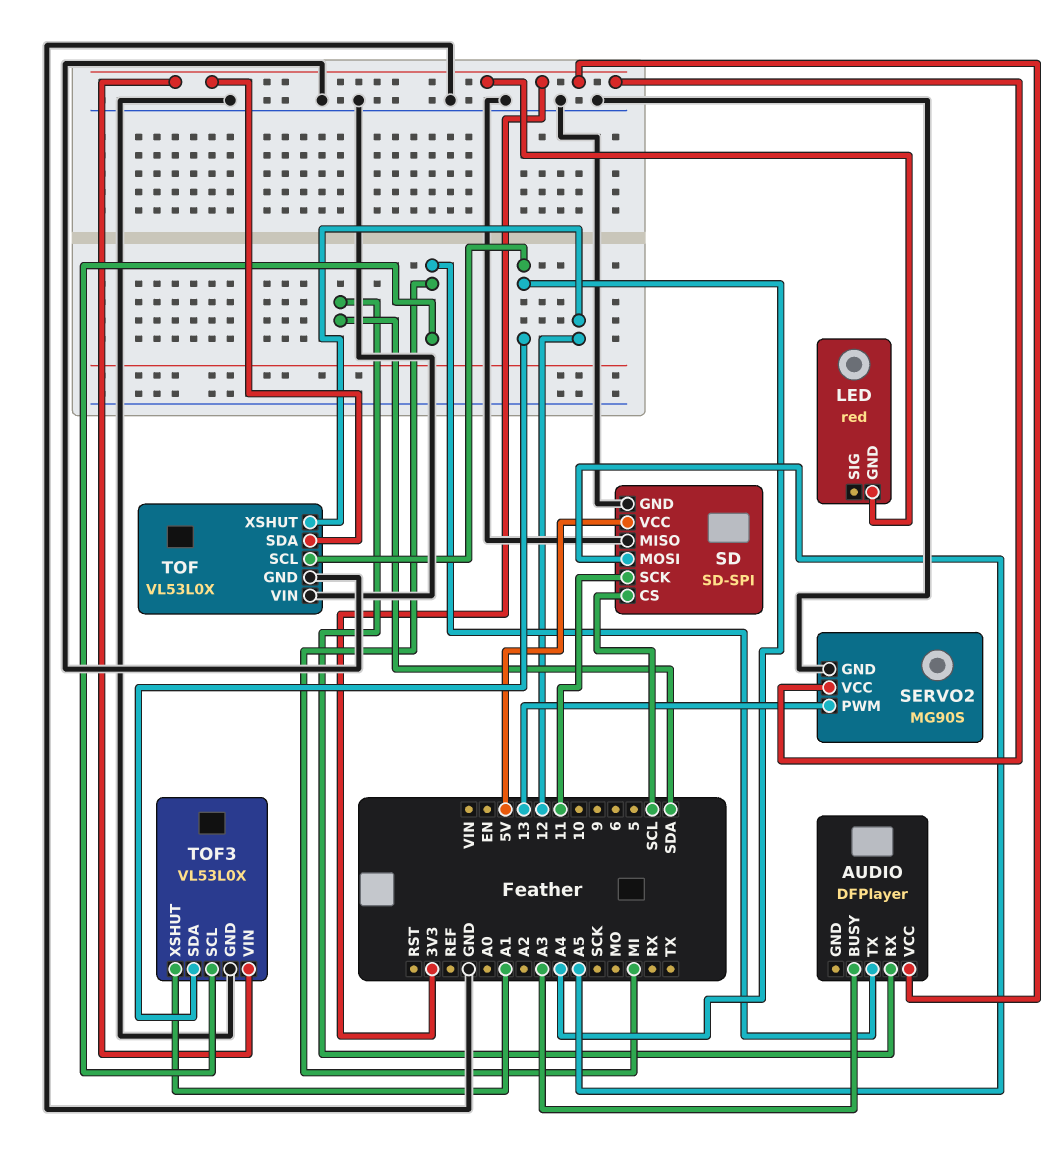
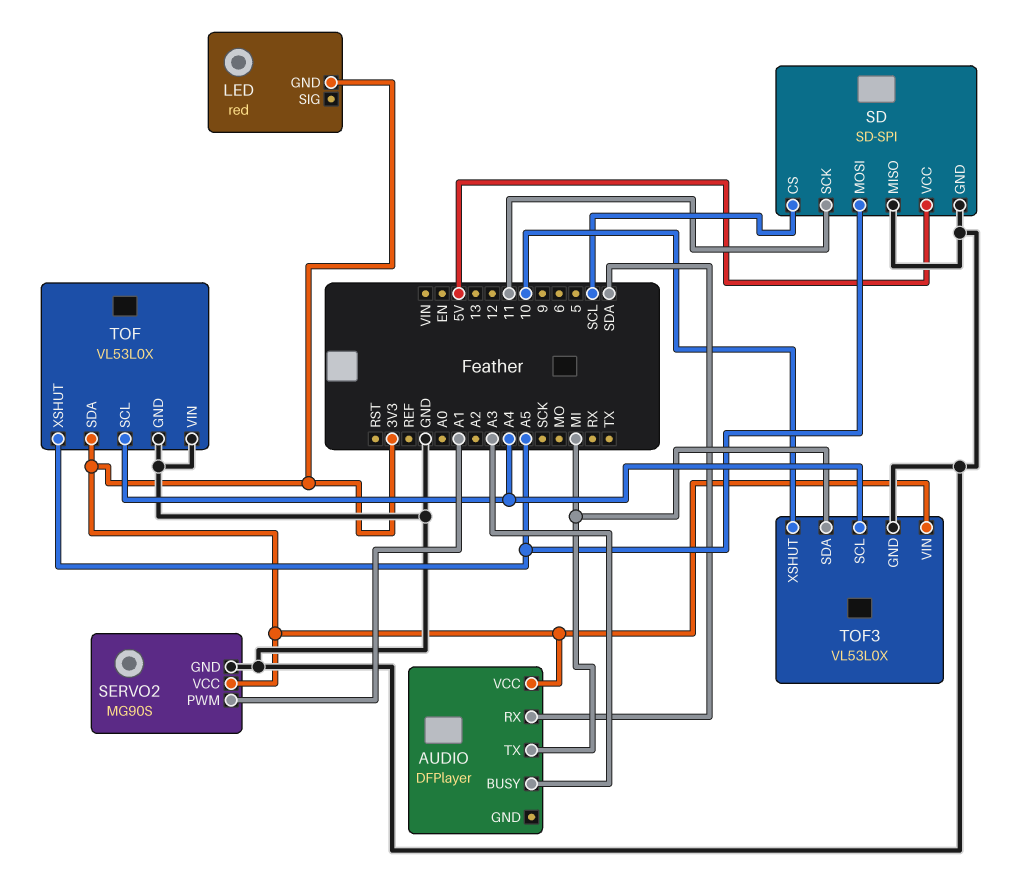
SERVO2 pin PWM: 13 -> A1
TOF pin XSHUT: 12 -> A5
TOF3 pin SCL: MI -> A4
TOF3 pin SDA: A4 -> MI
TOF3 pin XSHUT: A1 -> 10

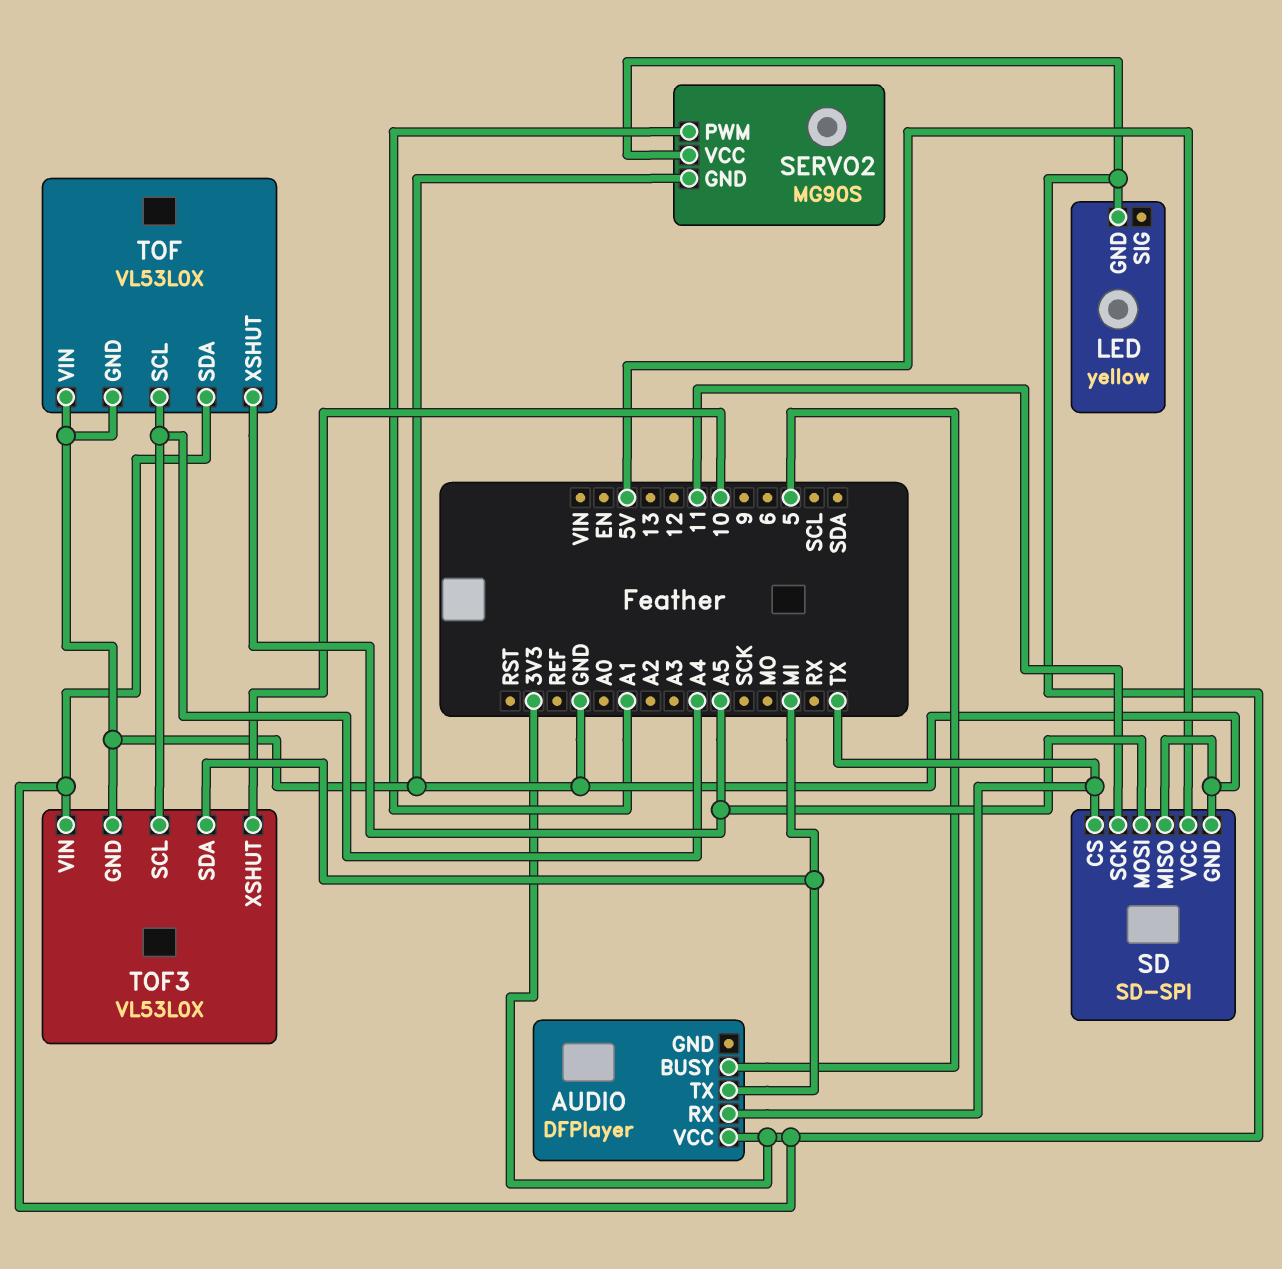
AUDIO pin BUSY: A3 -> 5
AUDIO pin RX: SDA -> TX
LED: red -> yellow
SD pin CS: SCL -> TX

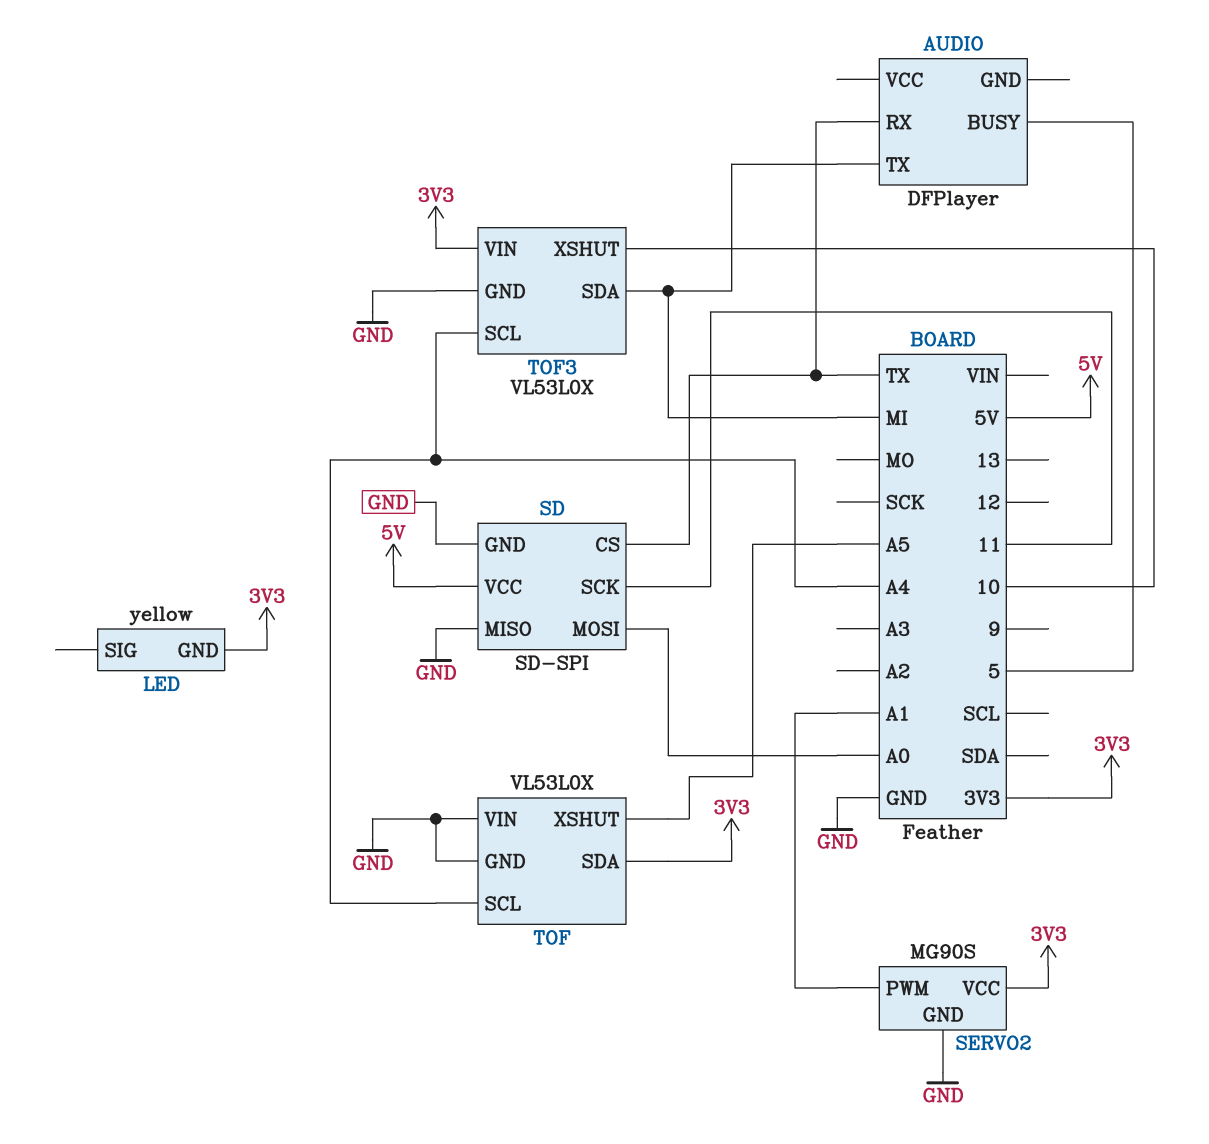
AUDIO pin VCC: 3V3 -> none
SD pin MOSI: A5 -> A0

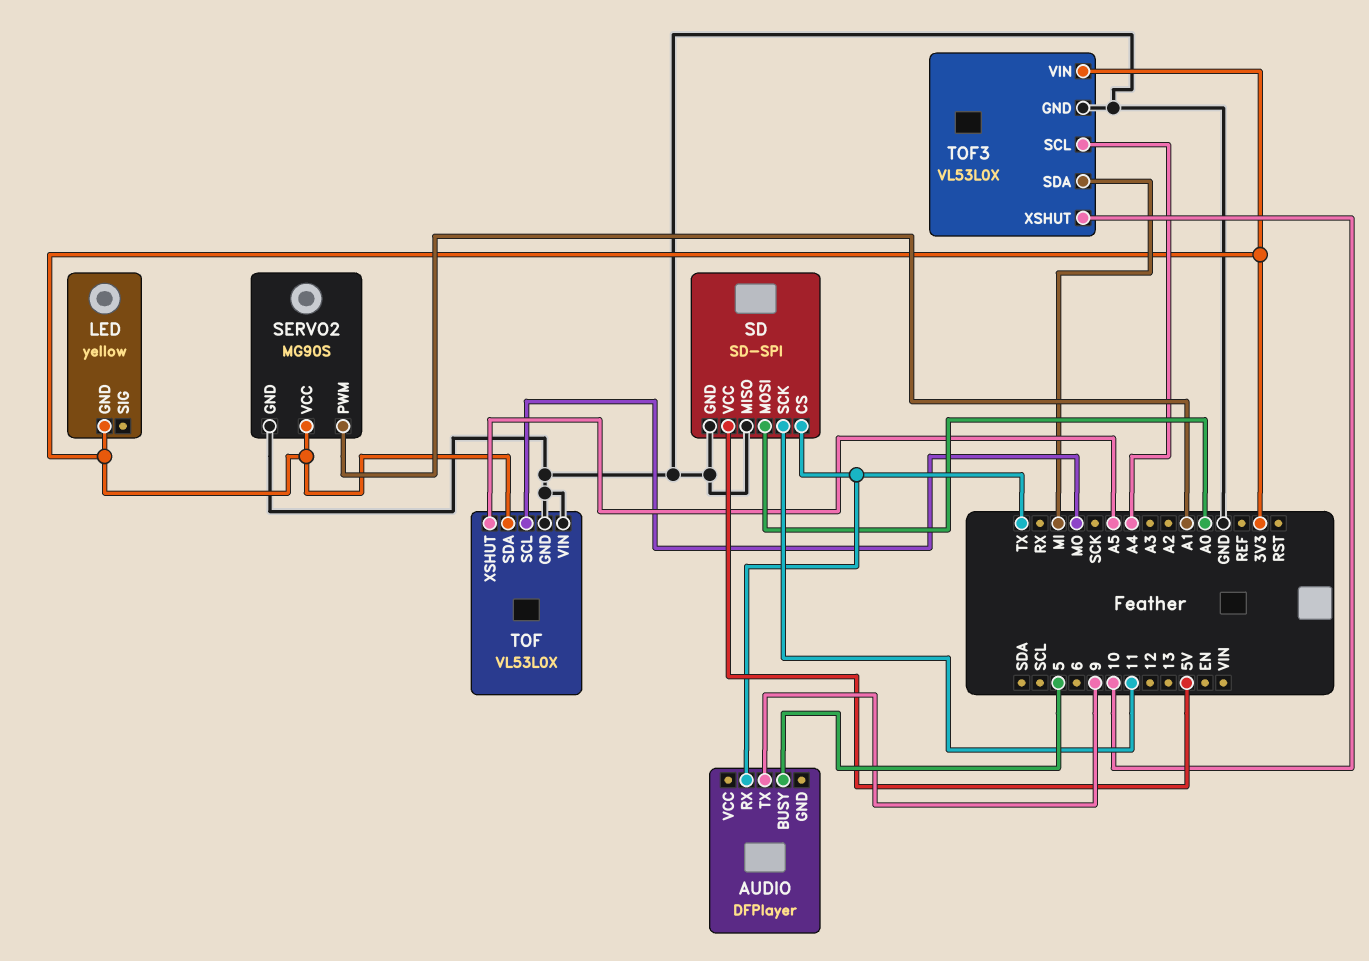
AUDIO pin TX: MI -> 9
TOF pin SCL: A4 -> MO

